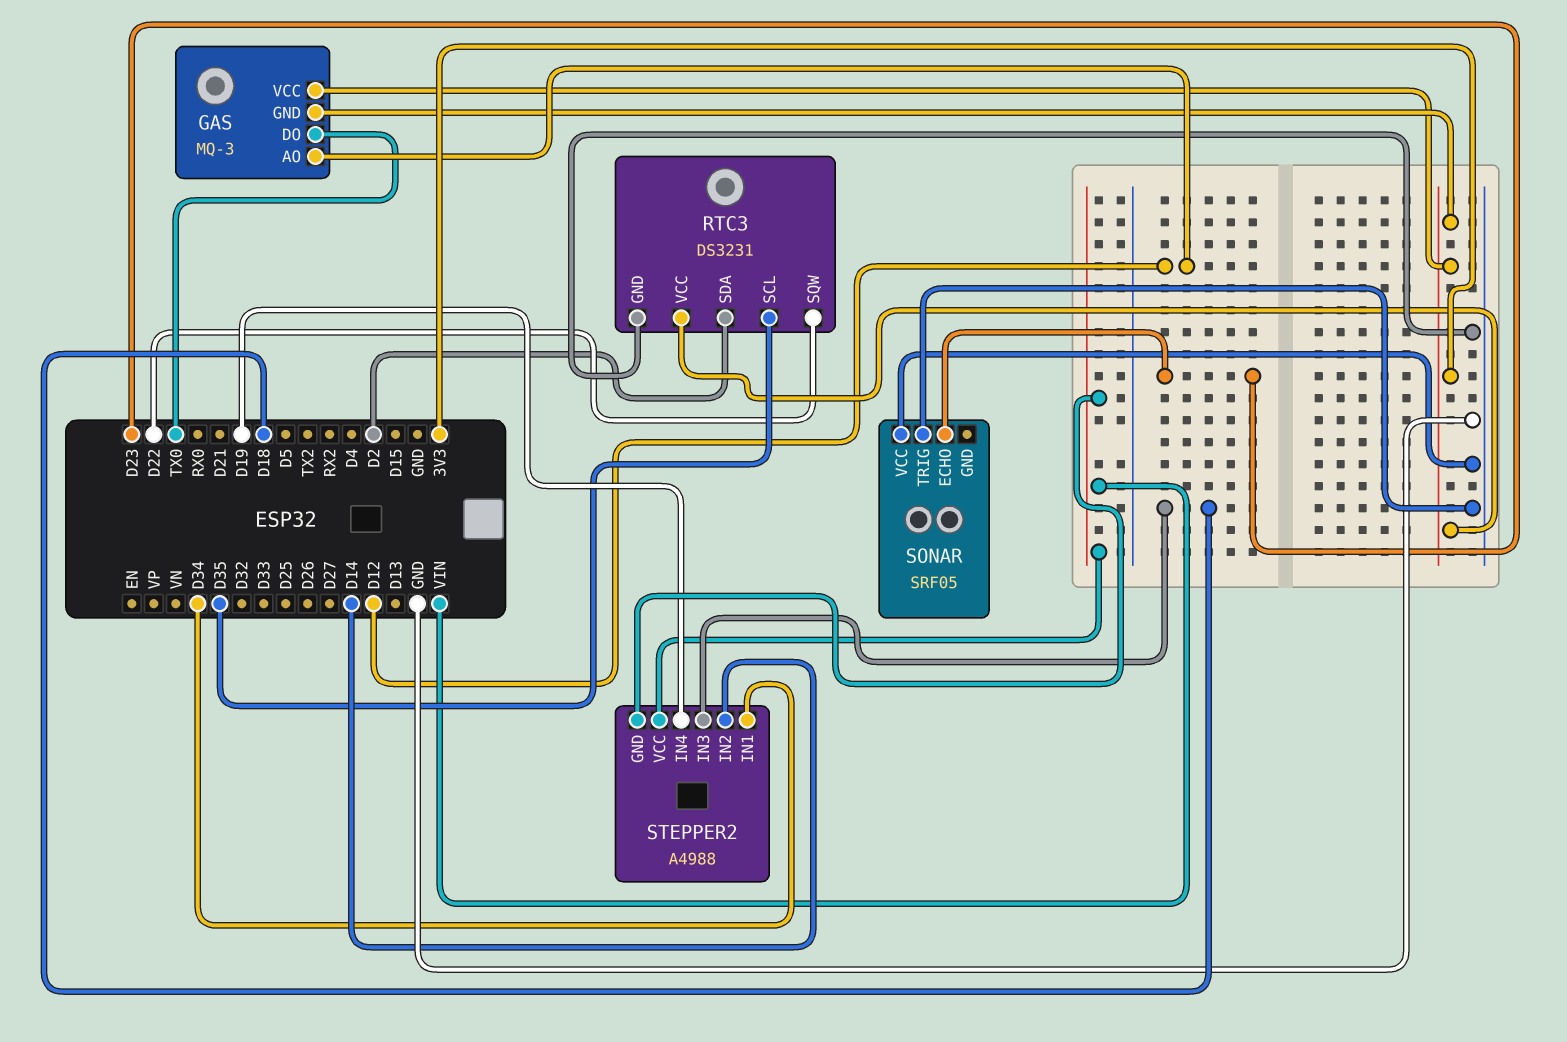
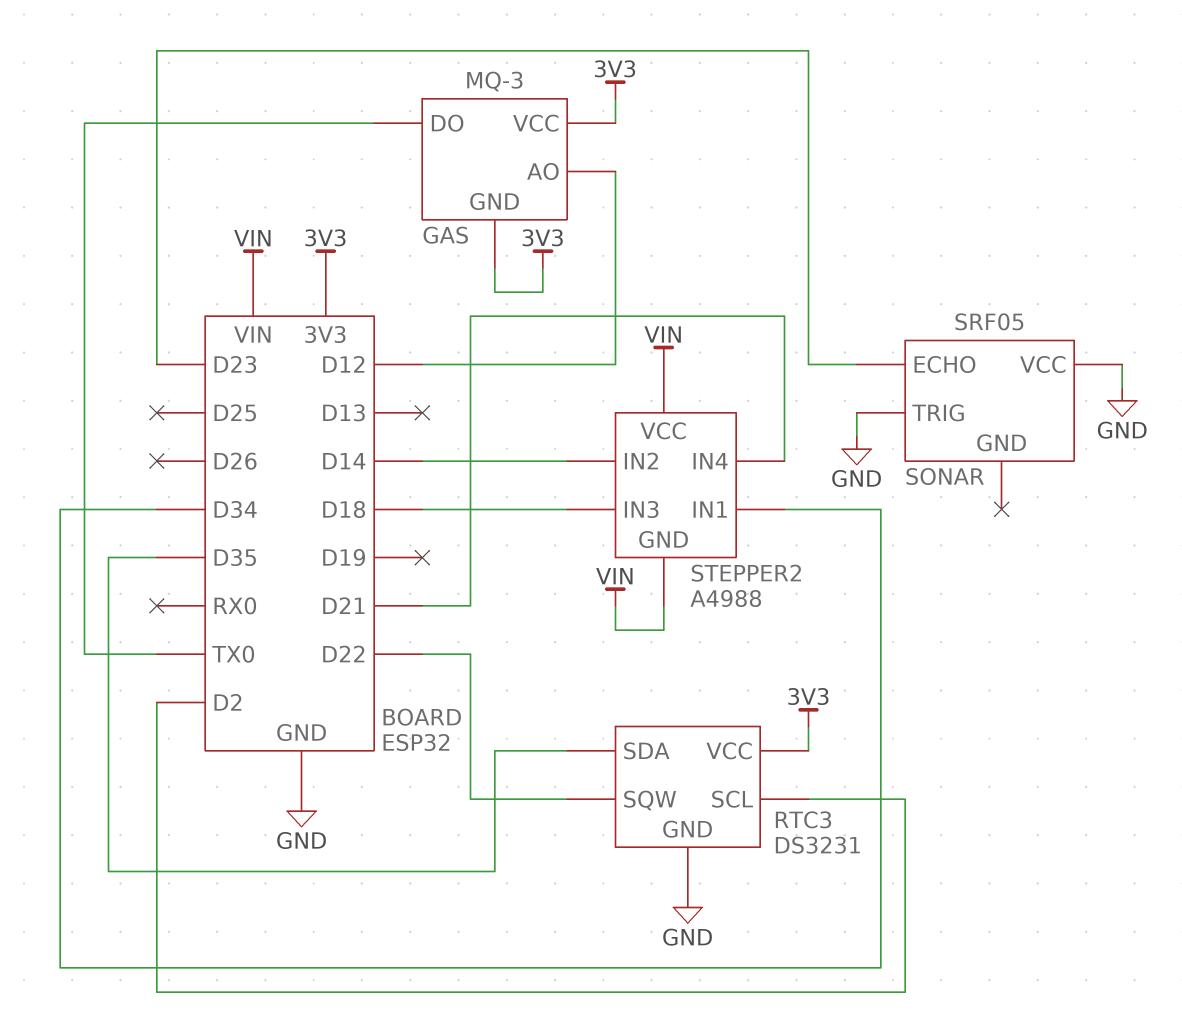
RTC3 pin SCL: D35 -> D2
RTC3 pin SDA: D2 -> D35
STEPPER2 pin IN4: D19 -> D21

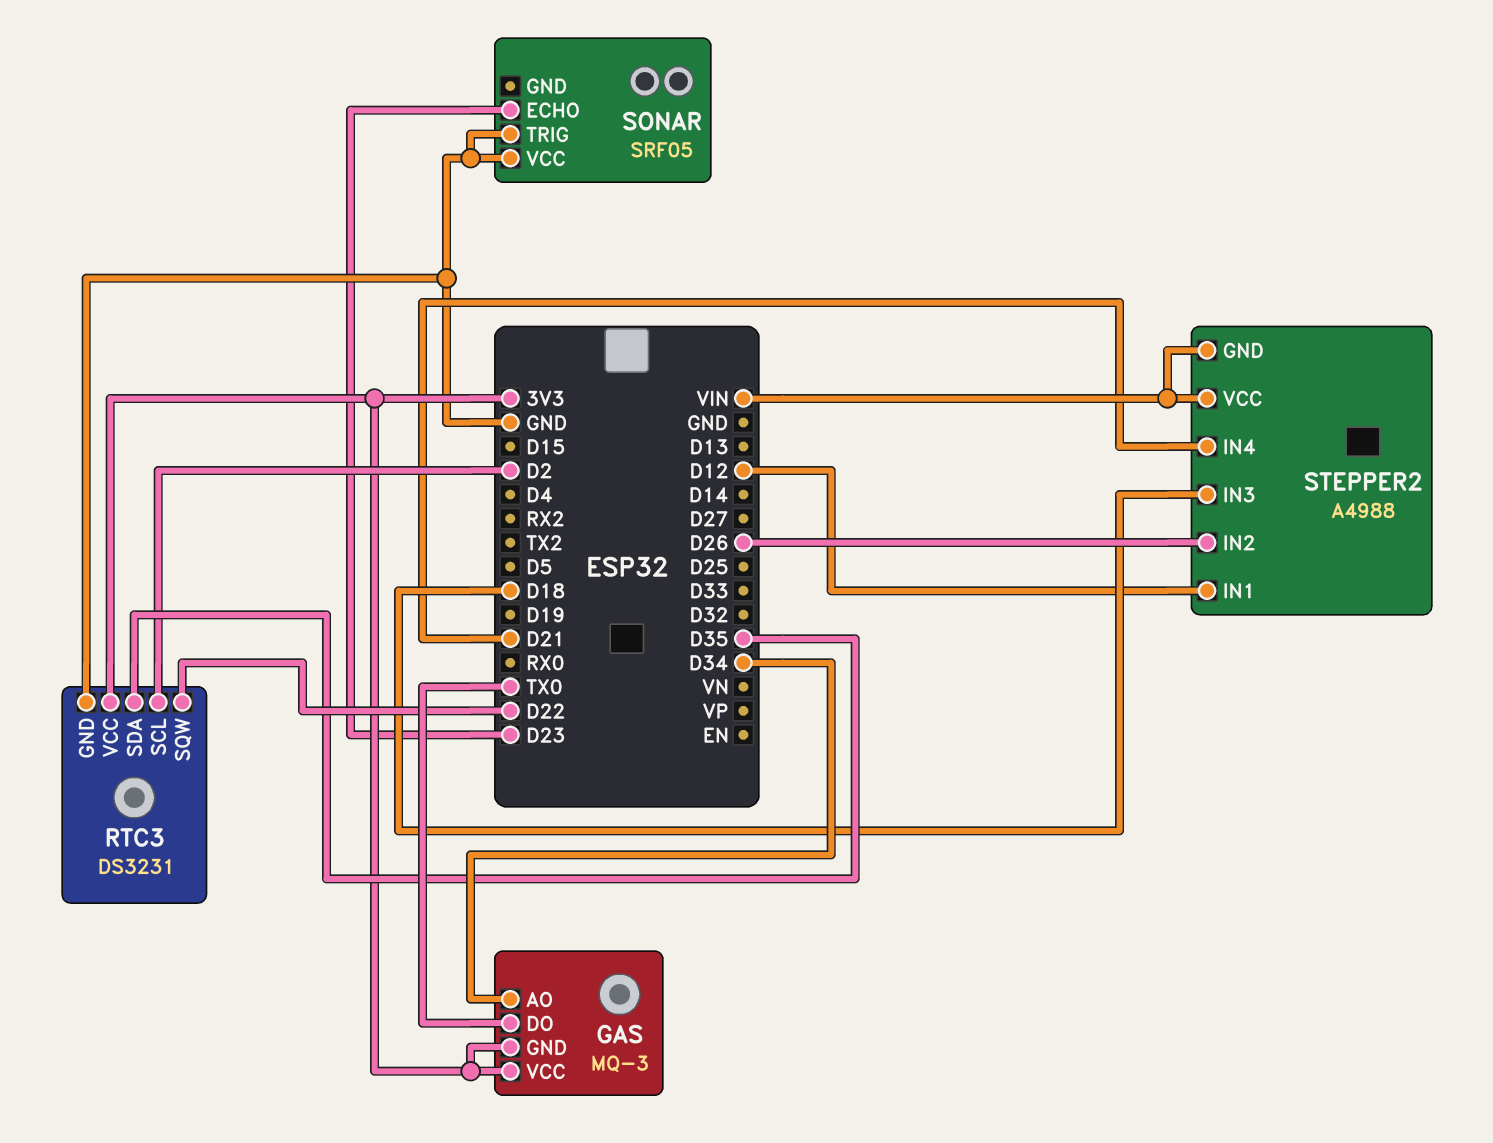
GAS pin AO: D12 -> D34
STEPPER2 pin IN1: D34 -> D12
STEPPER2 pin IN2: D14 -> D26

